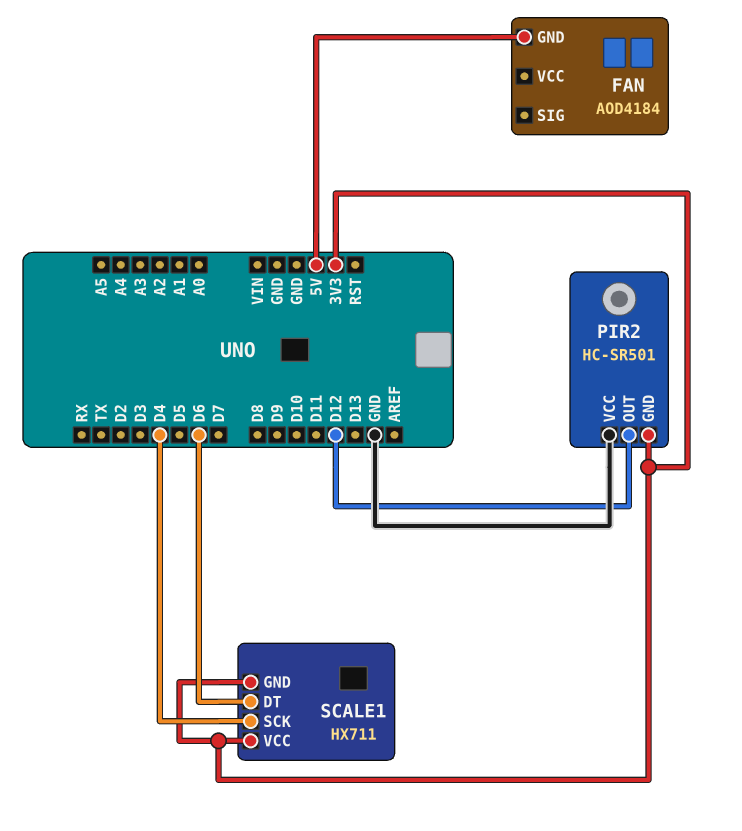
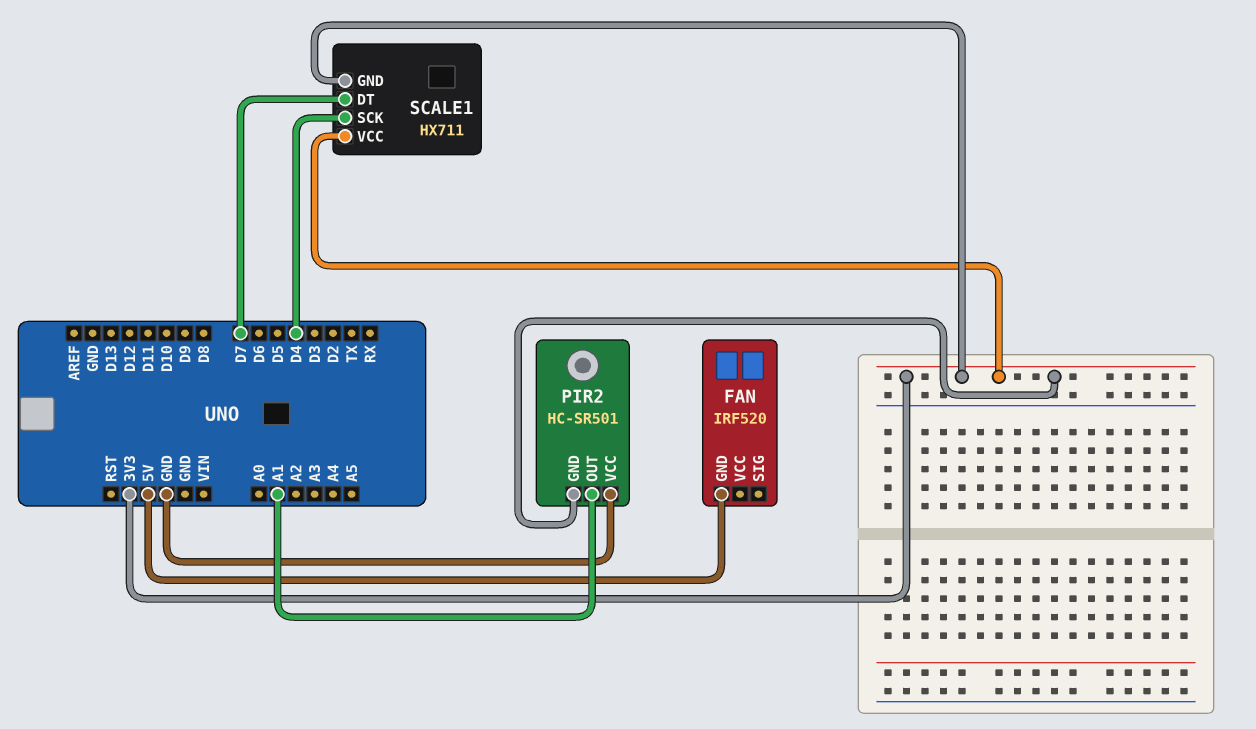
FAN: AOD4184 -> IRF520
PIR2 pin OUT: D12 -> A1
SCALE1 pin DT: D6 -> D7

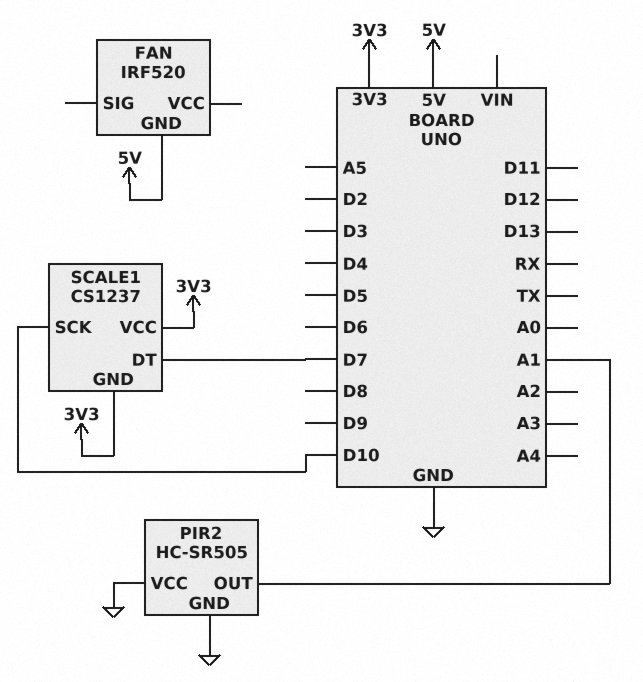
PIR2: HC-SR501 -> HC-SR505
PIR2 pin GND: 3V3 -> GND
SCALE1: HX711 -> CS1237
SCALE1 pin SCK: D4 -> D10

